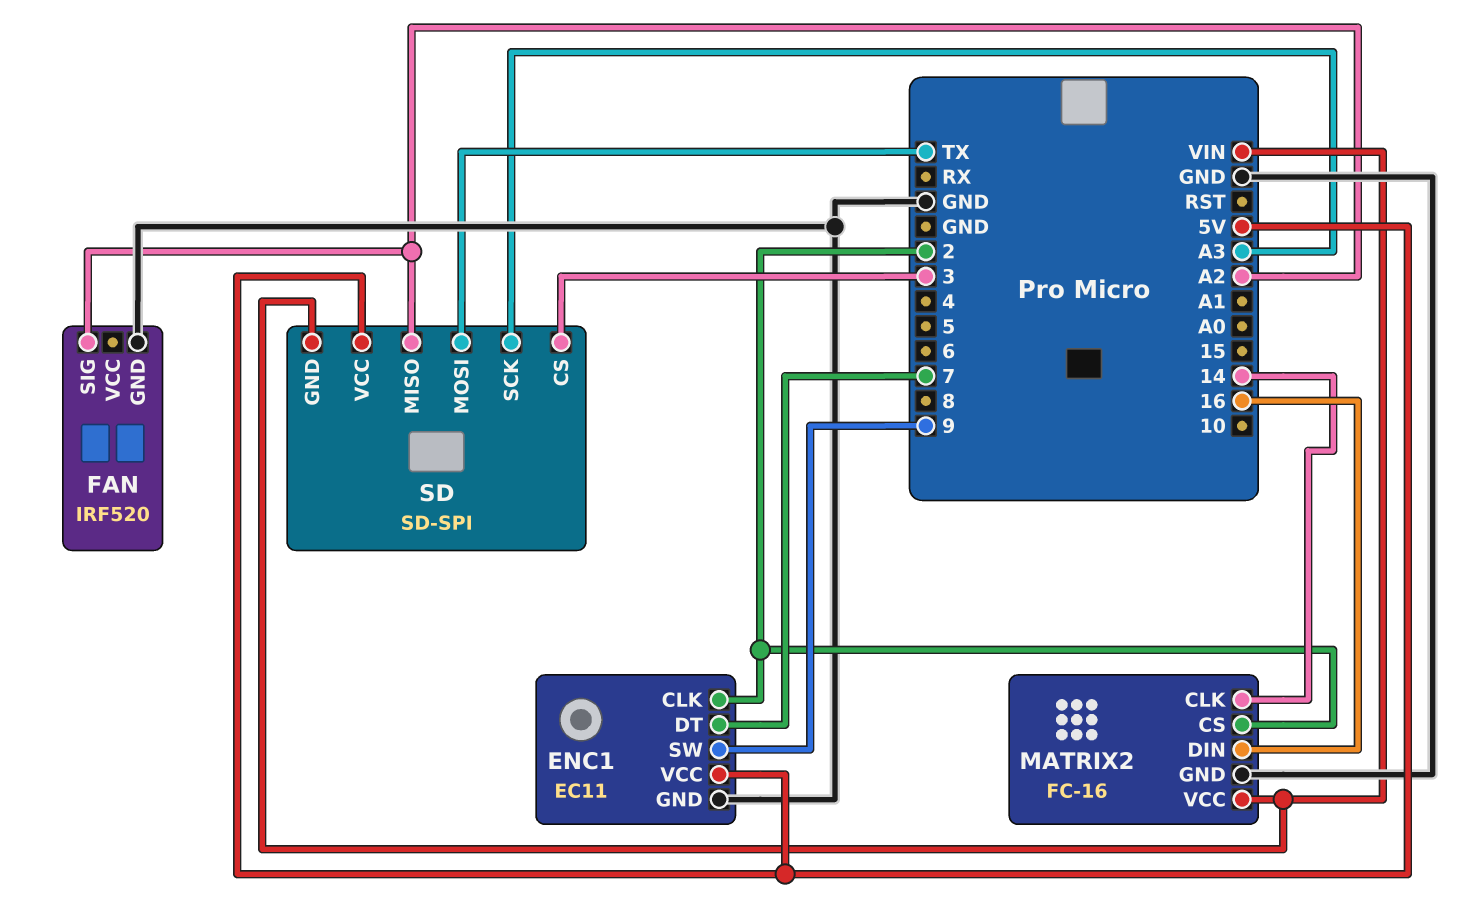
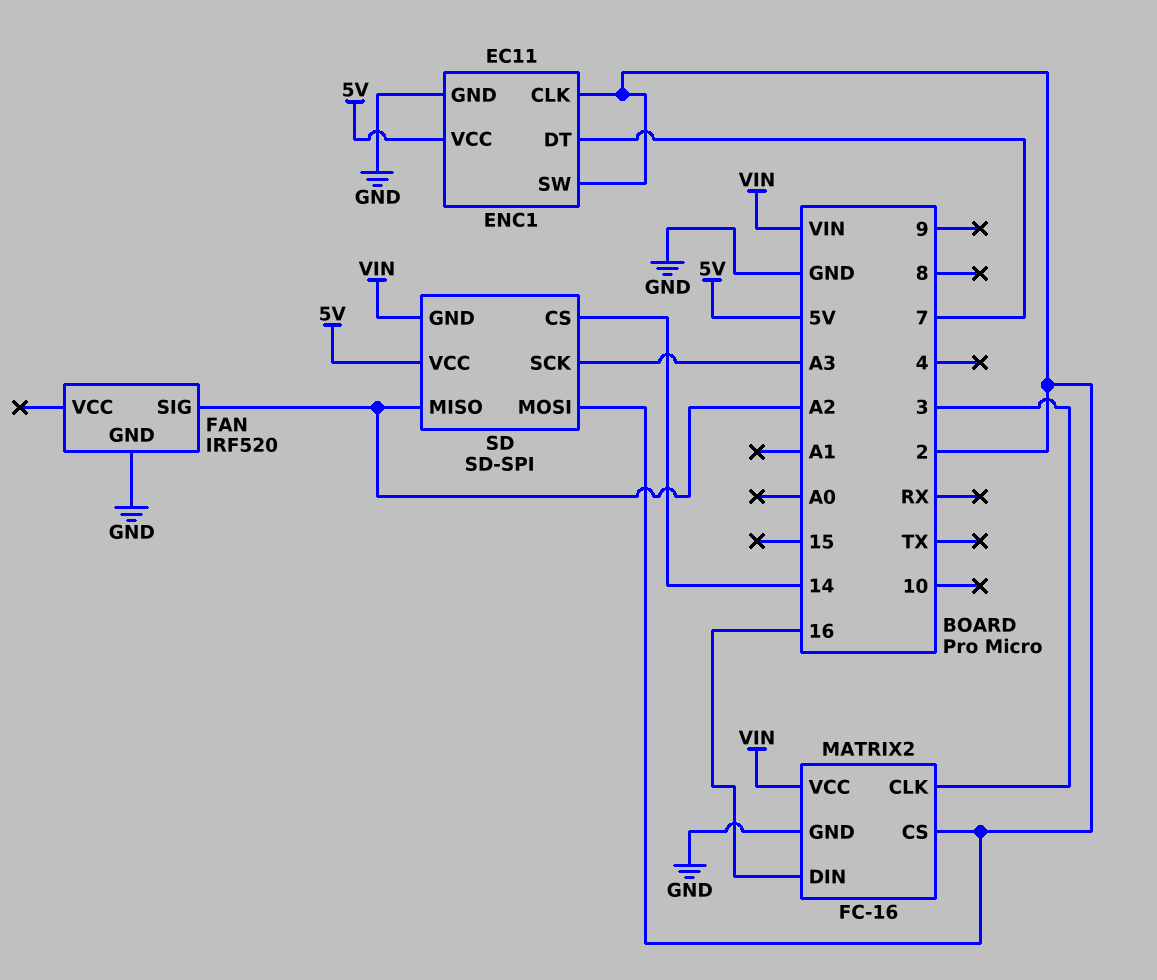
ENC1 pin SW: 9 -> 2
MATRIX2 pin CLK: 14 -> 3
SD pin CS: 3 -> 14
SD pin MOSI: TX -> 2

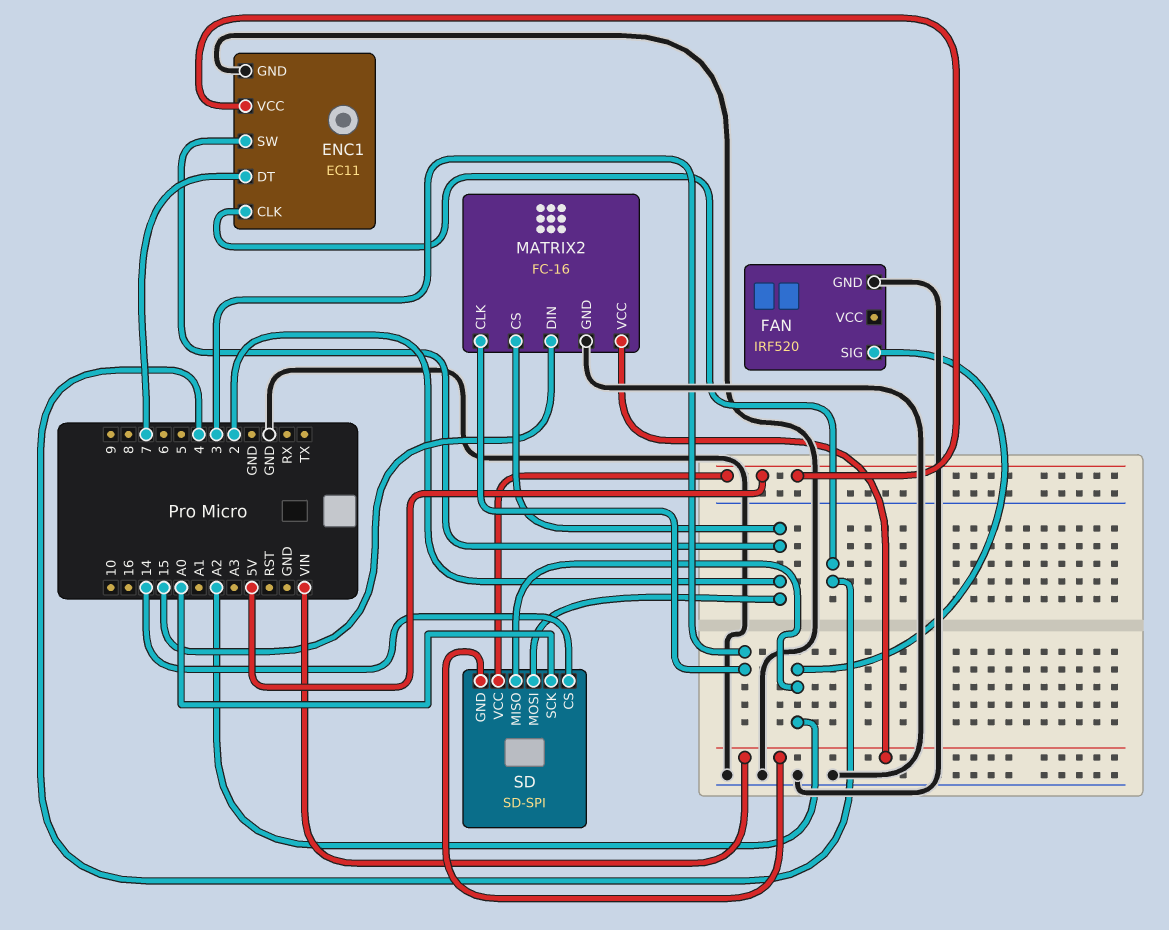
ENC1 pin CLK: 2 -> 4
MATRIX2 pin DIN: 16 -> 15
SD pin SCK: A3 -> A0

